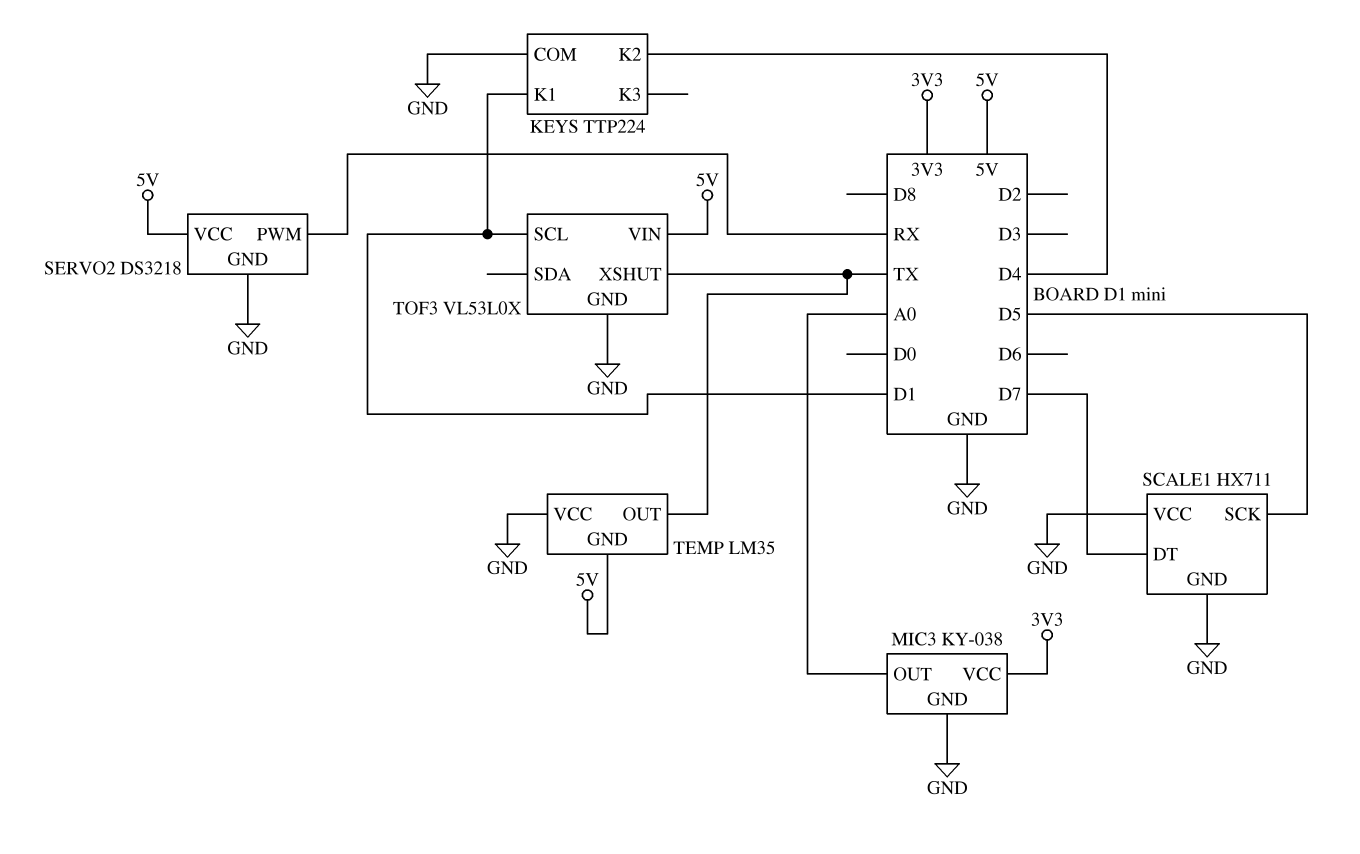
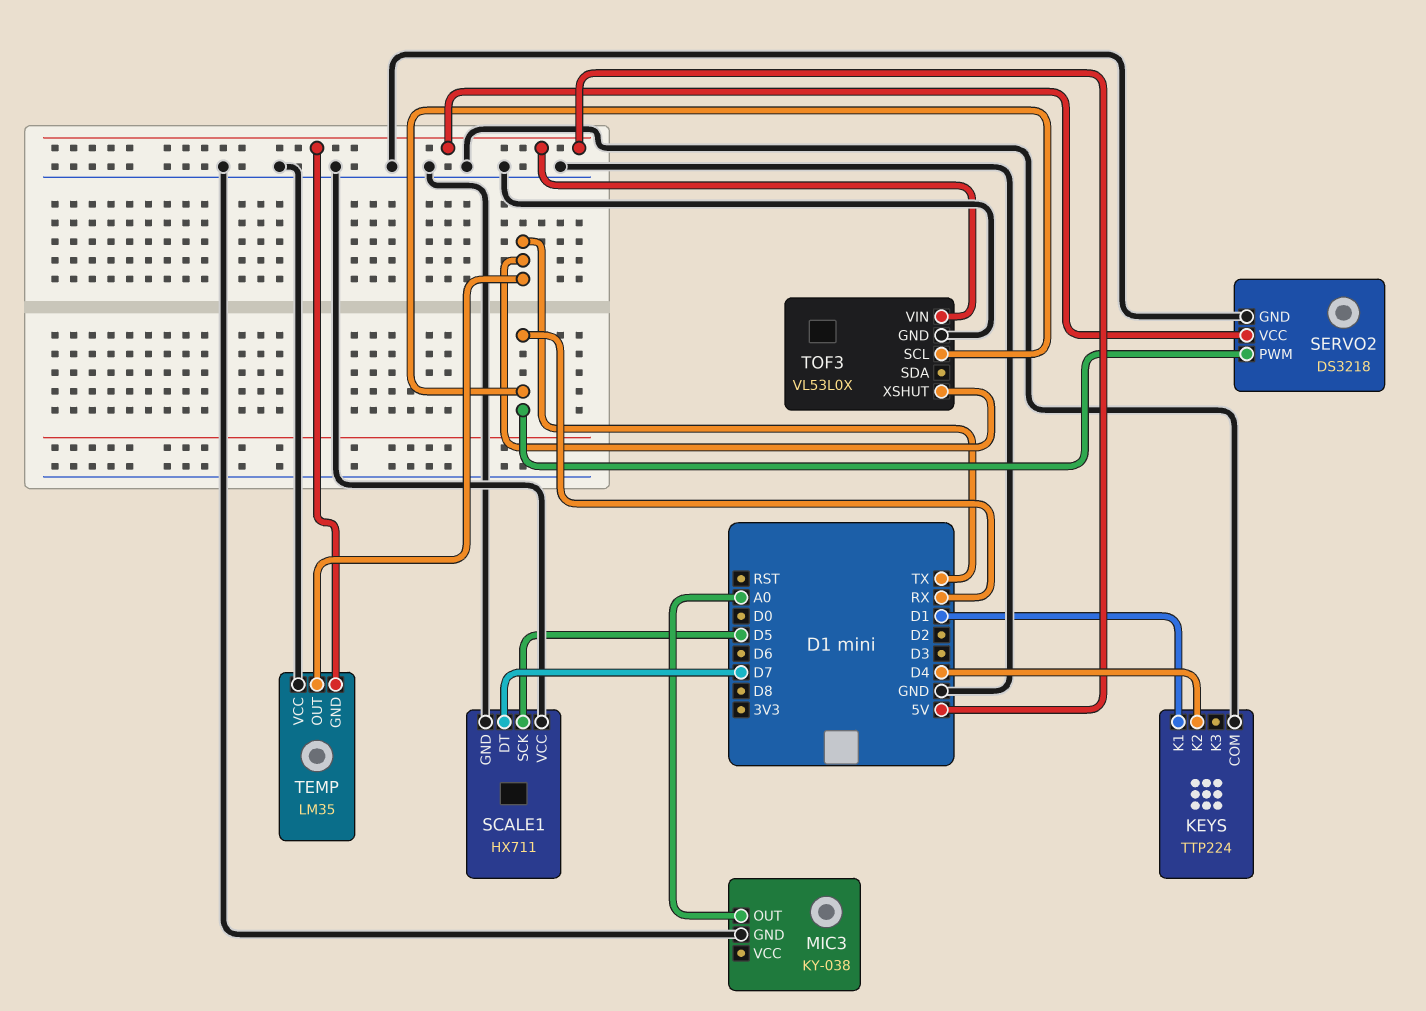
MIC3 pin VCC: 3V3 -> none
TOF3 pin SCL: D1 -> RX

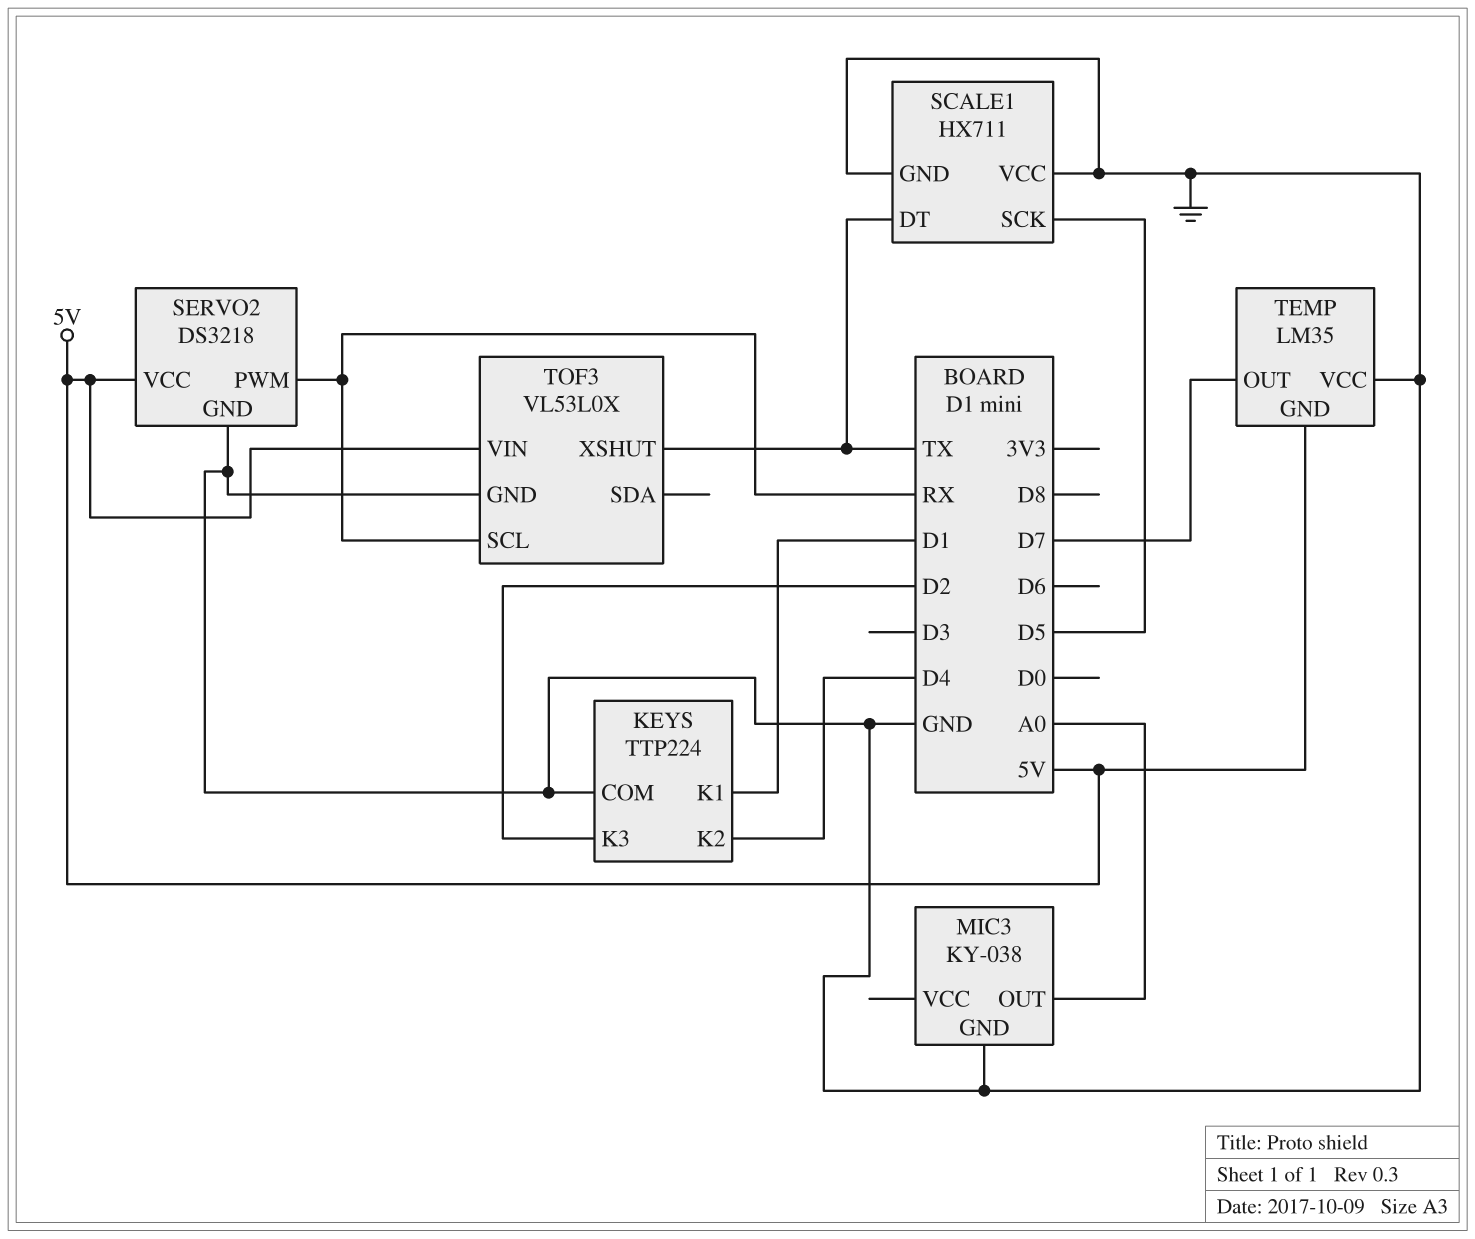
KEYS pin K3: none -> D2
SCALE1 pin DT: D7 -> TX
TEMP pin OUT: TX -> D7

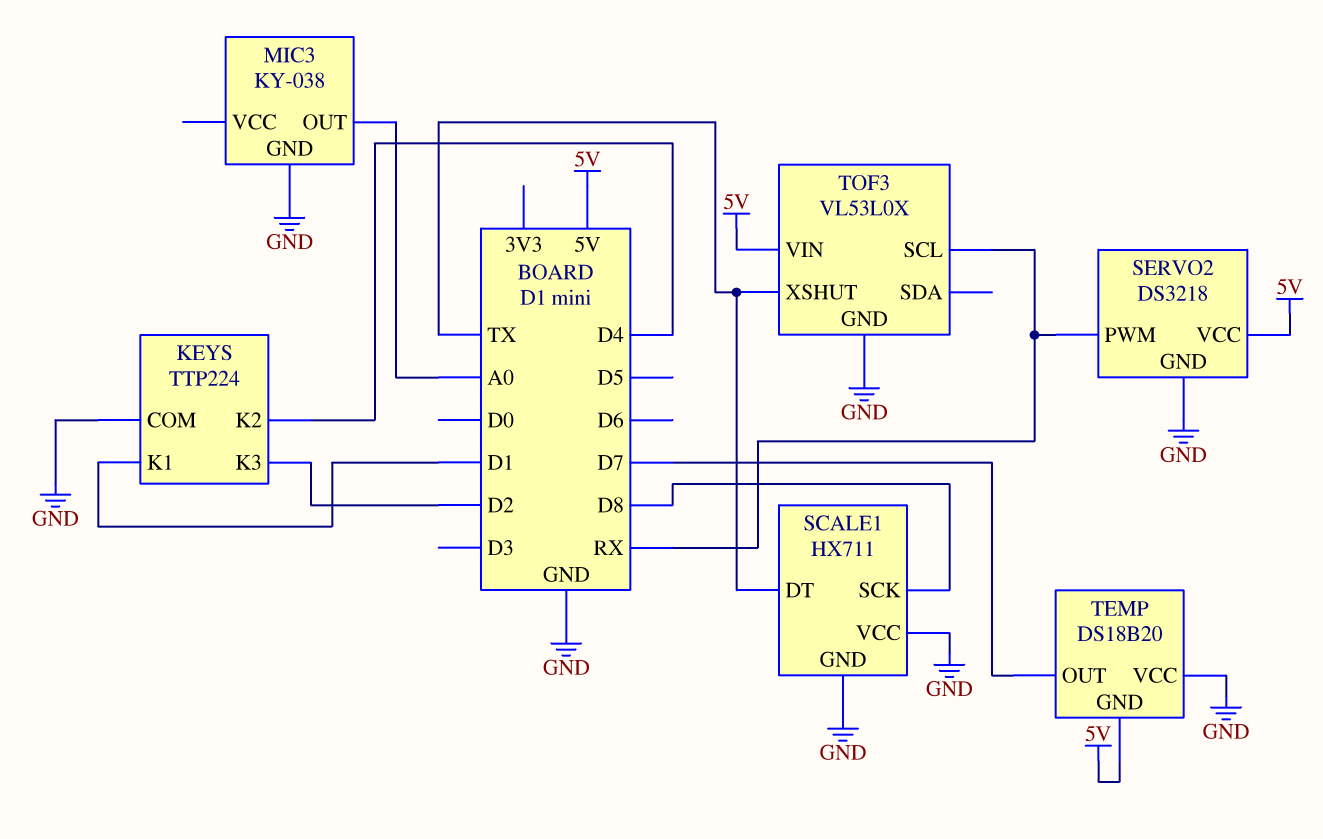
SCALE1 pin SCK: D5 -> D8
TEMP: LM35 -> DS18B20

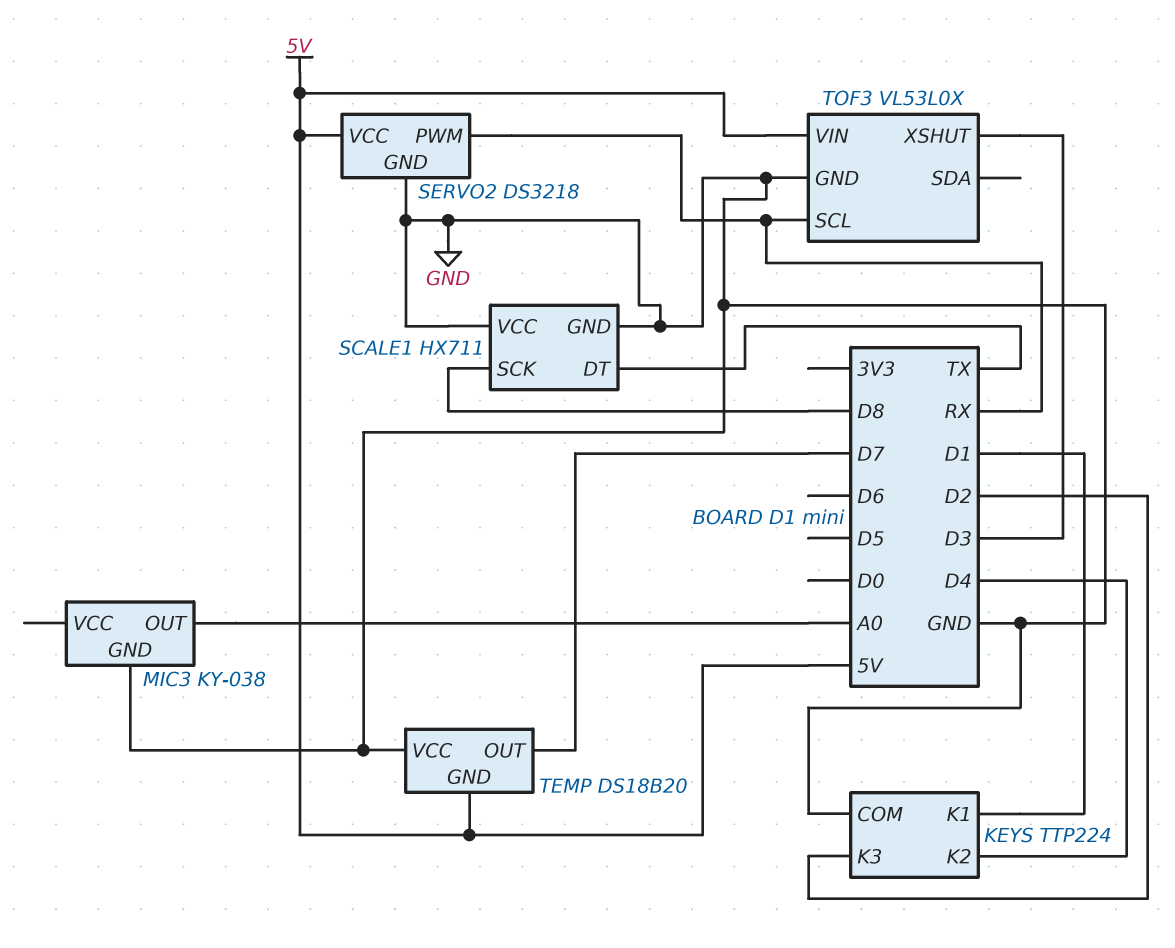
TOF3 pin XSHUT: TX -> D3

